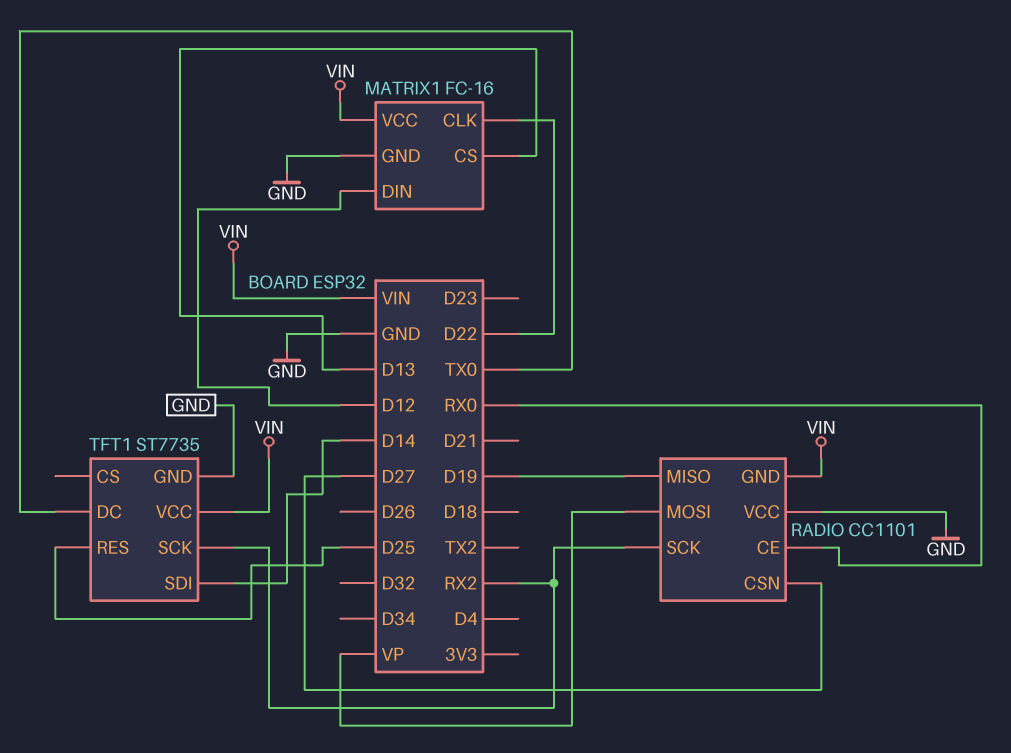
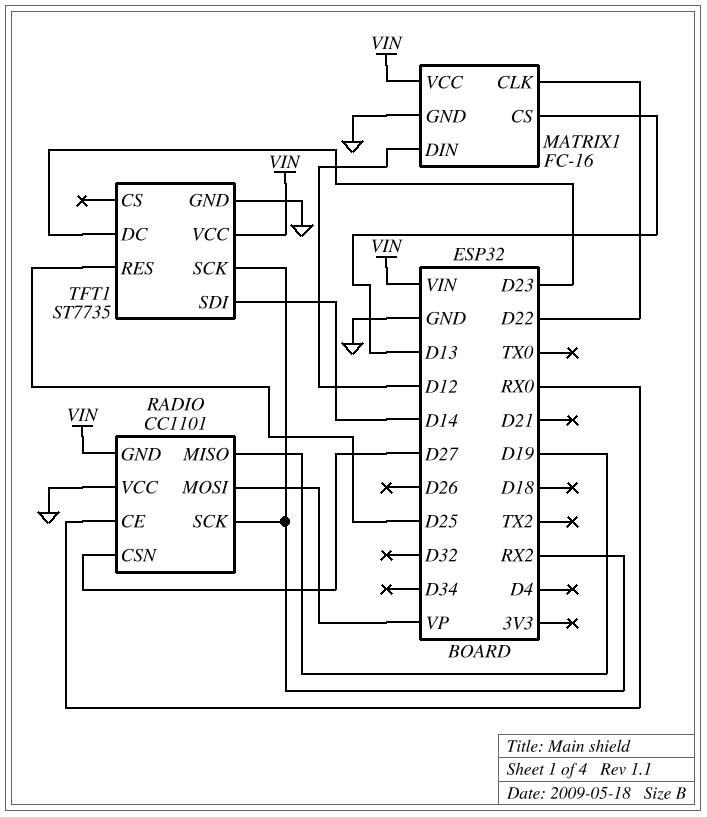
TFT1 pin DC: TX0 -> D23

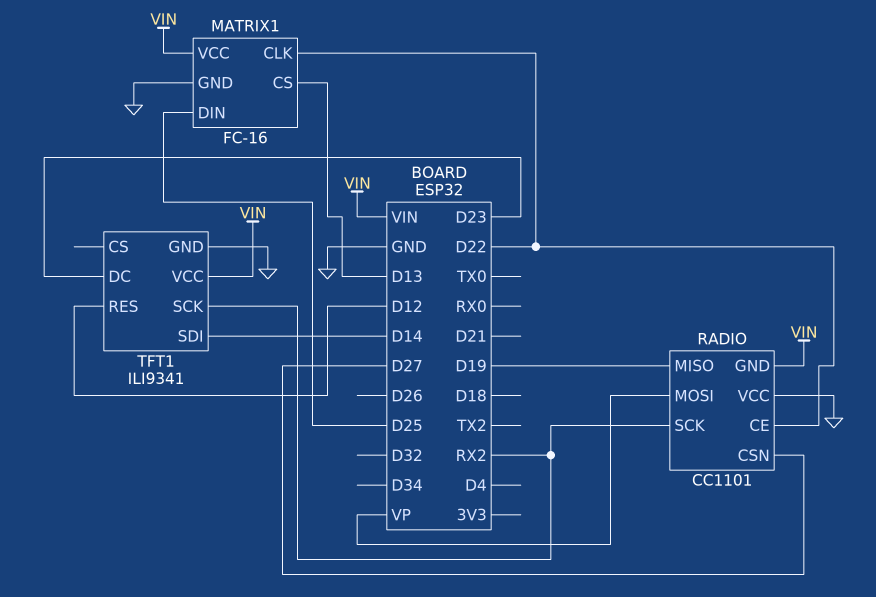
MATRIX1 pin DIN: D12 -> D25
RADIO pin CE: RX0 -> D22
TFT1: ST7735 -> ILI9341
TFT1 pin RES: D25 -> D12

